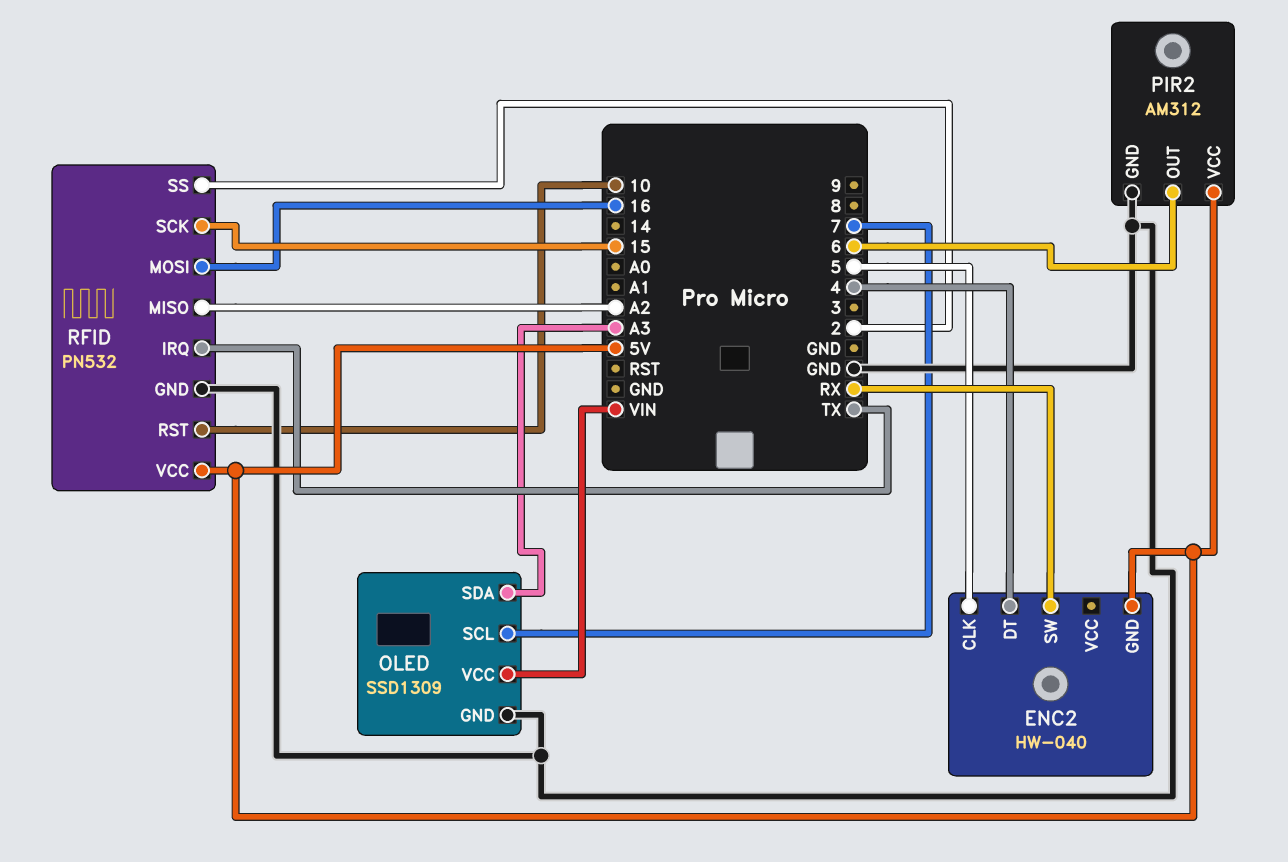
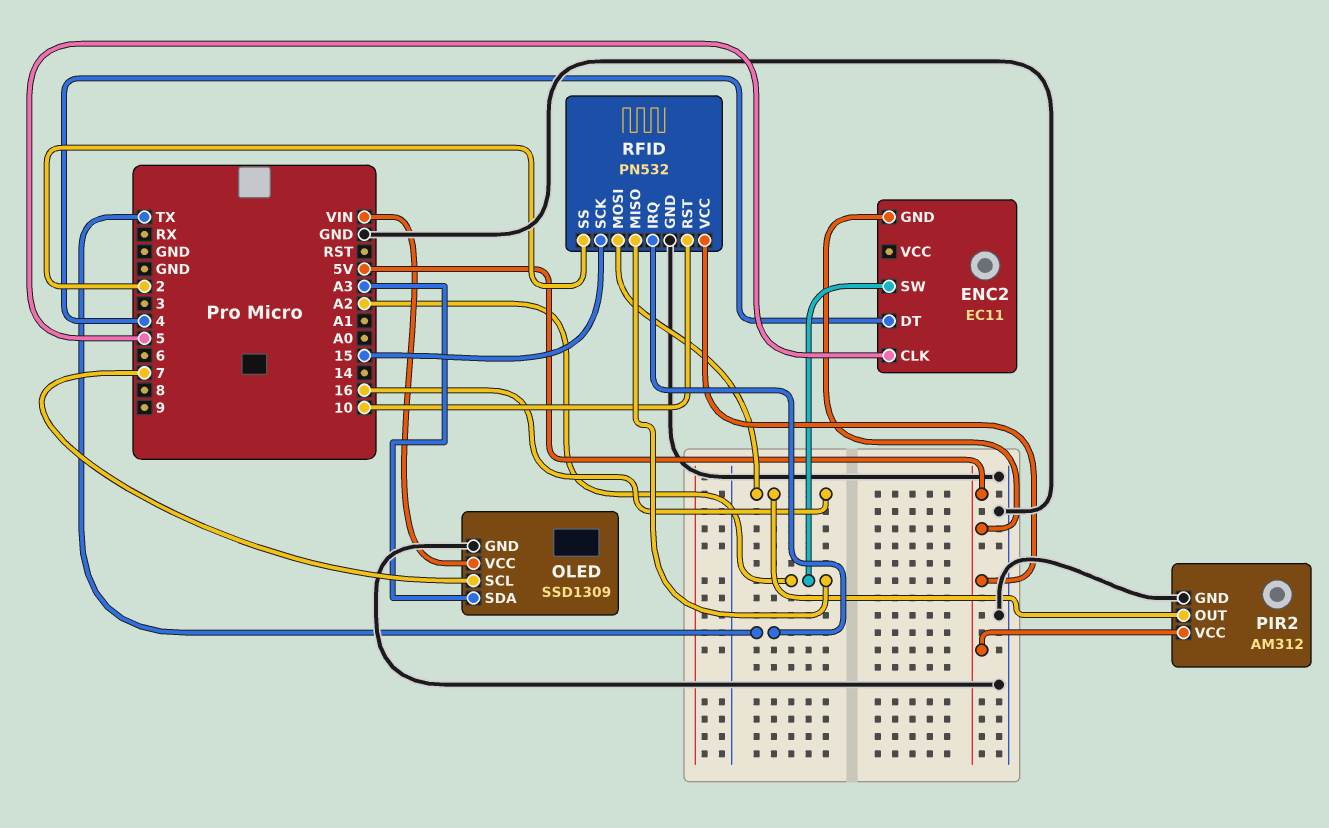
ENC2: HW-040 -> EC11
ENC2 pin SW: RX -> A2
PIR2 pin OUT: 6 -> 16

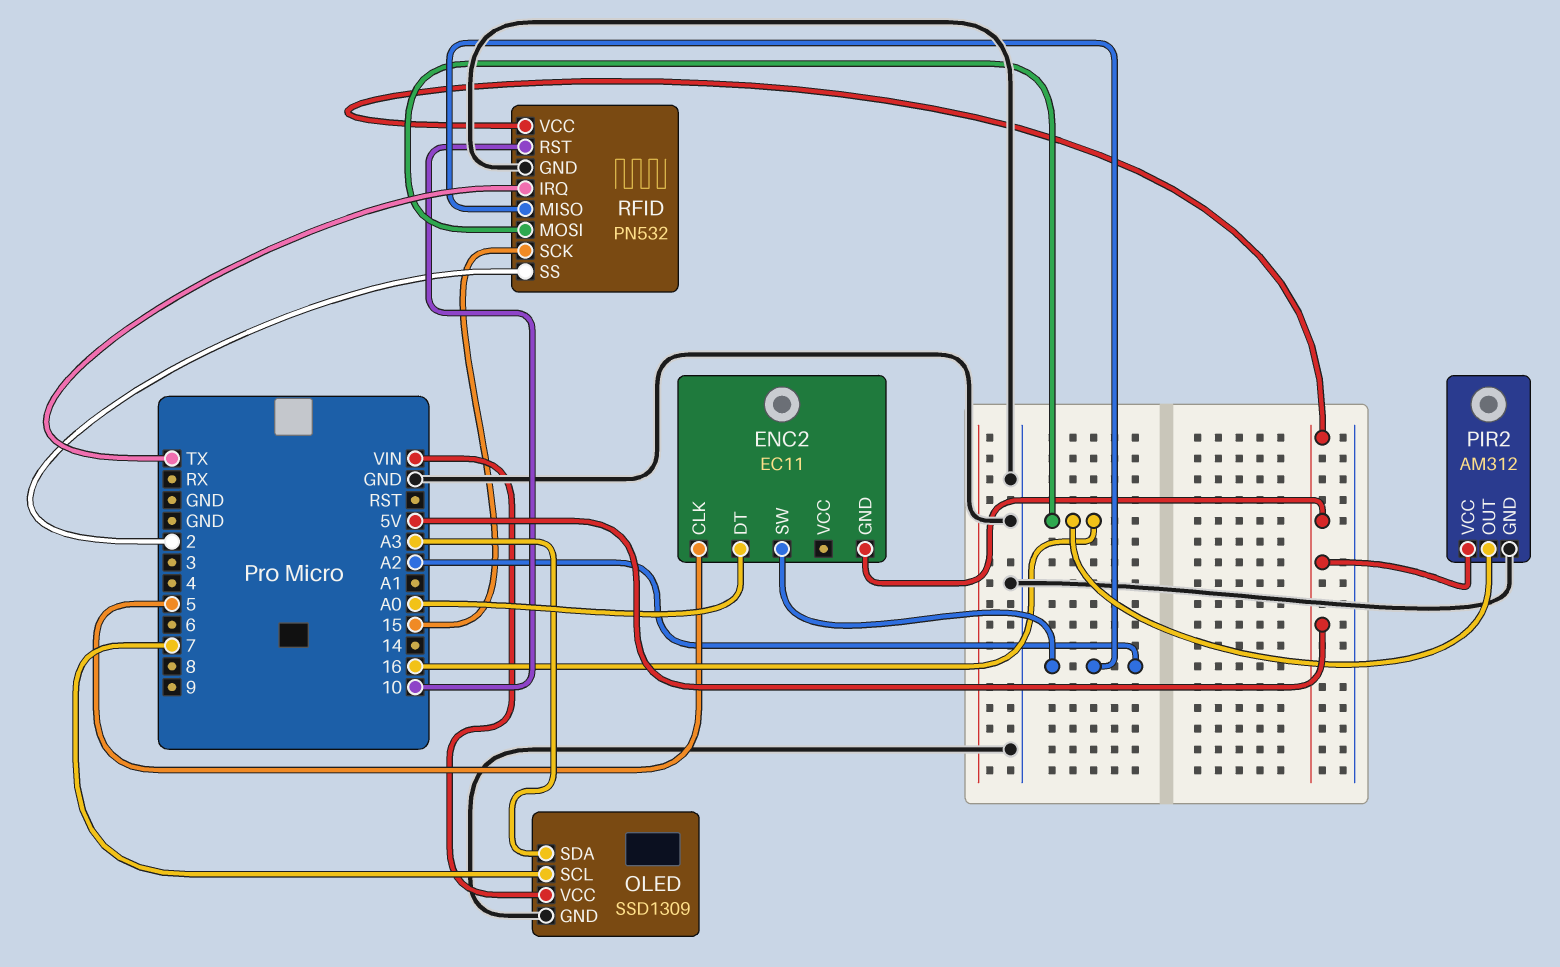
ENC2 pin DT: 4 -> A0

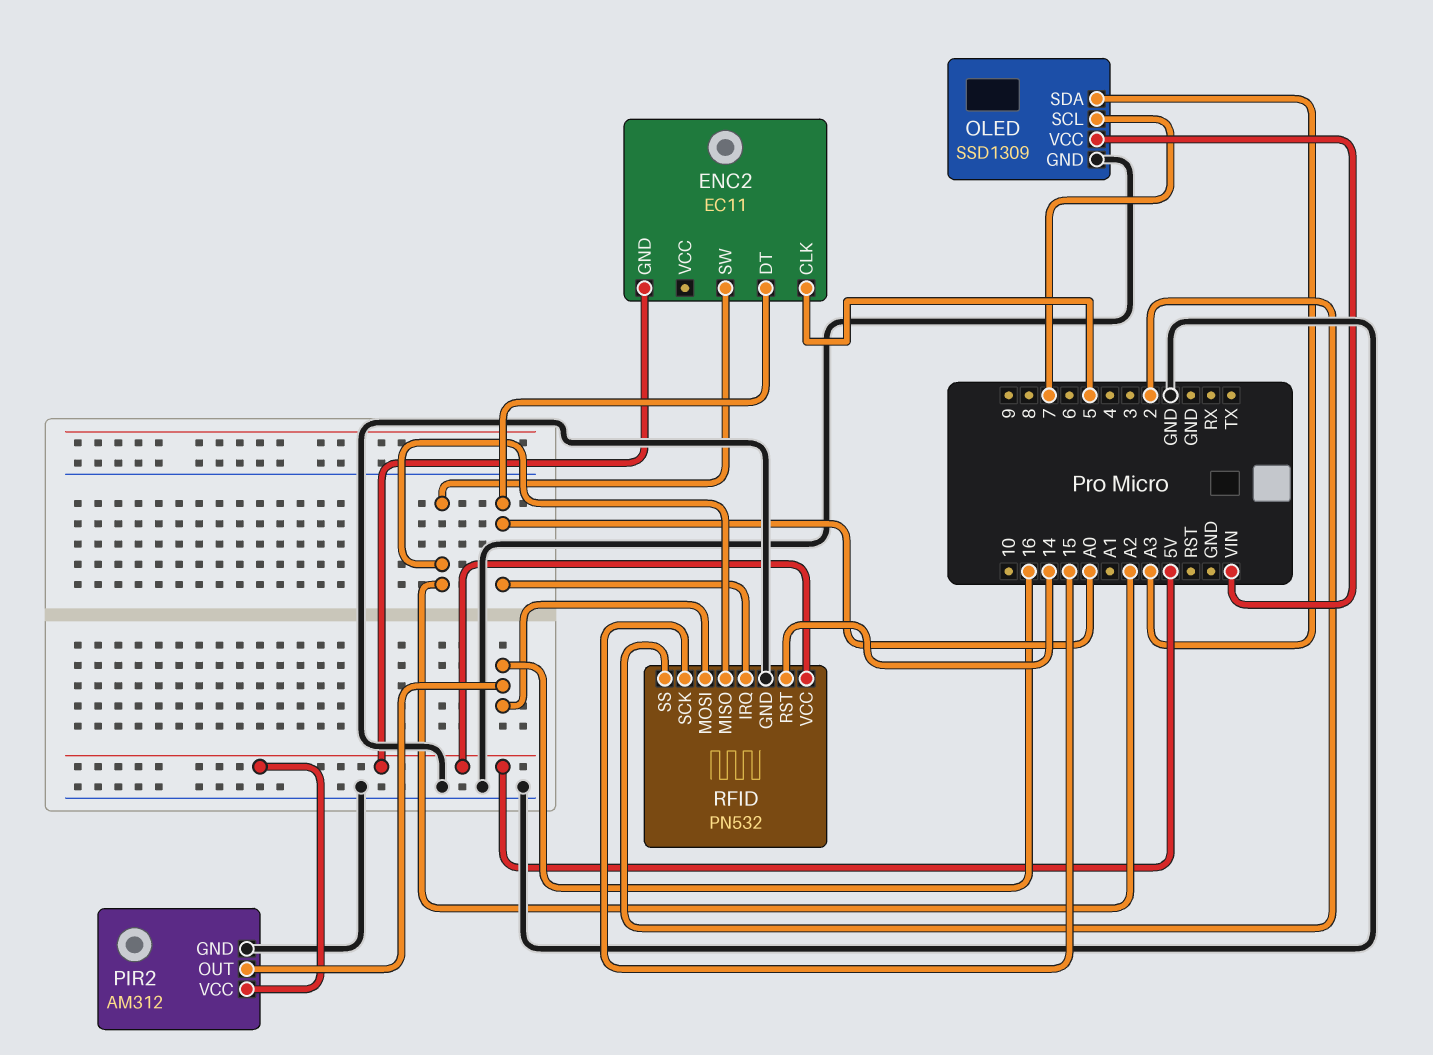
RFID pin IRQ: TX -> A0
RFID pin RST: 10 -> 14

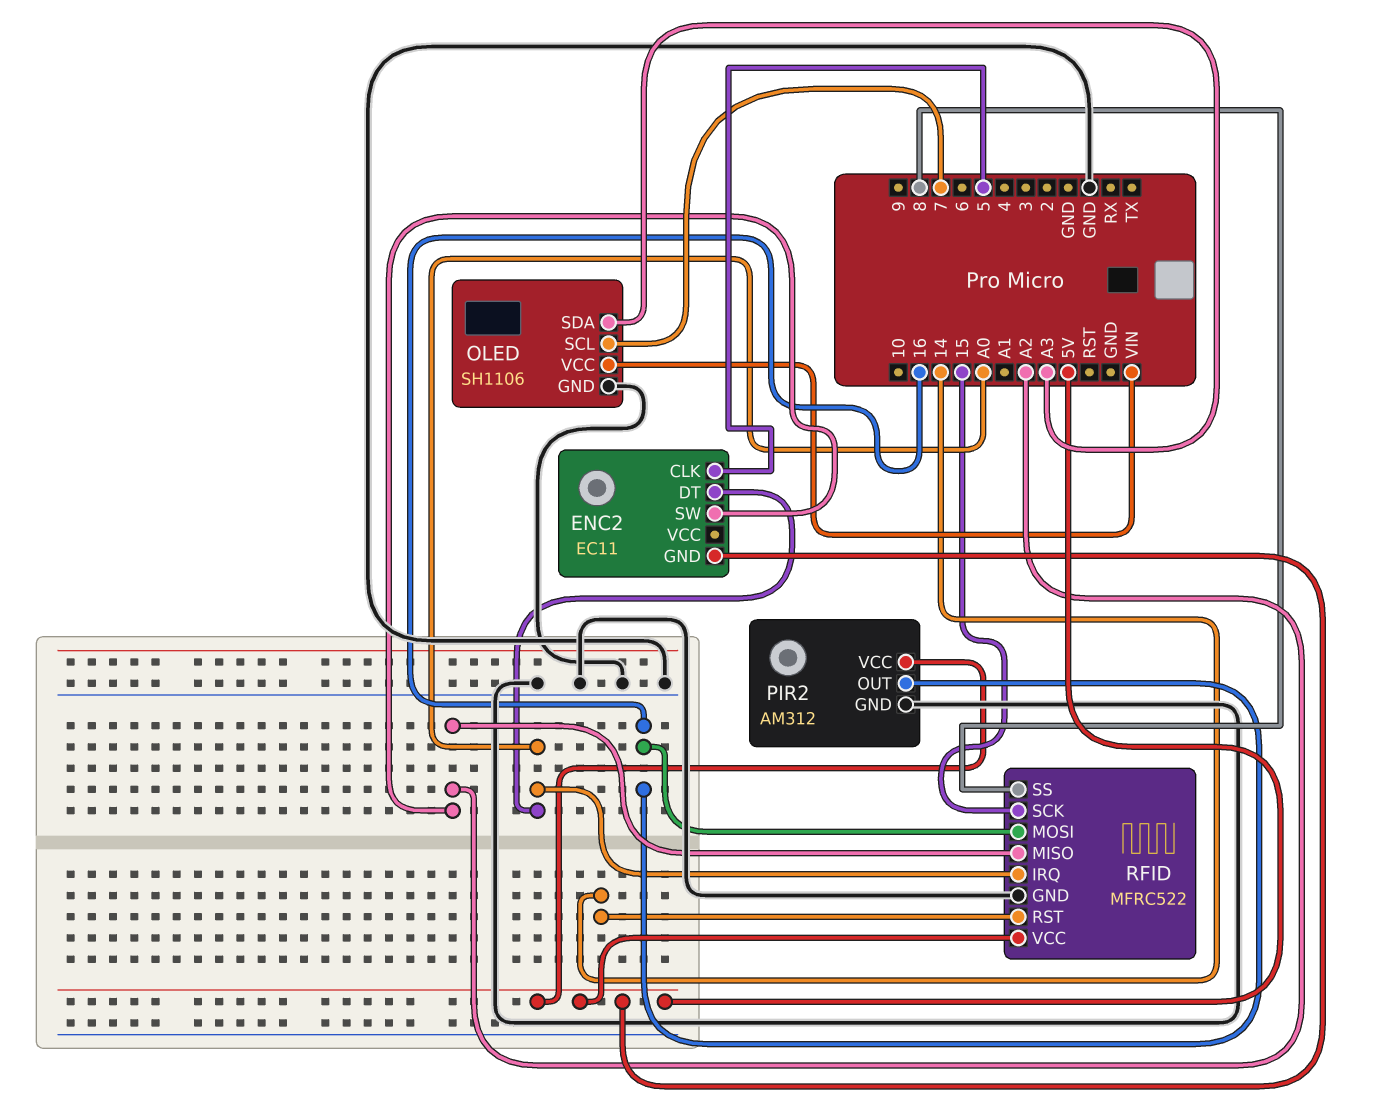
OLED: SSD1309 -> SH1106
RFID: PN532 -> MFRC522
RFID pin SS: 2 -> 8

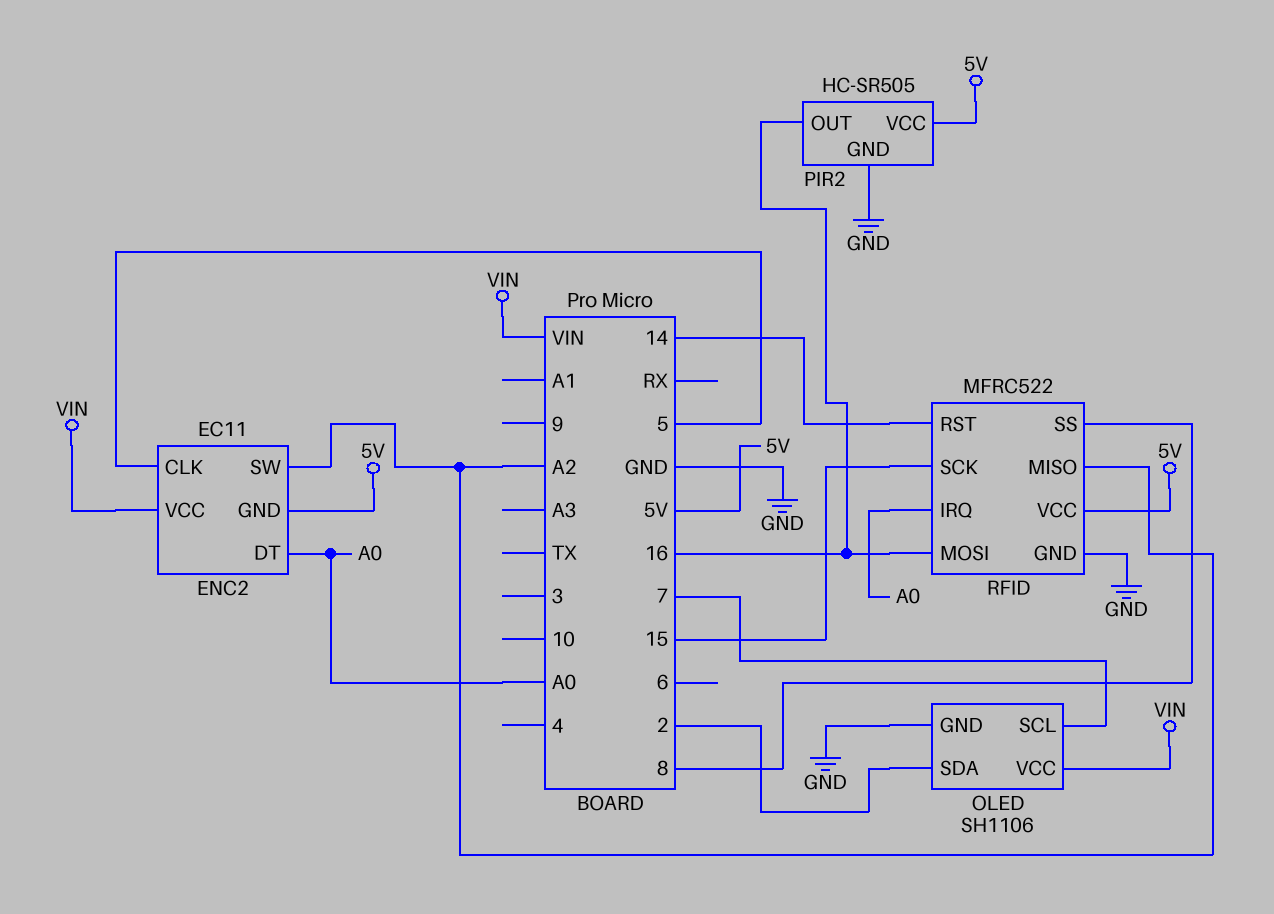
ENC2 pin VCC: none -> VIN
OLED pin SDA: A3 -> 2
PIR2: AM312 -> HC-SR505

